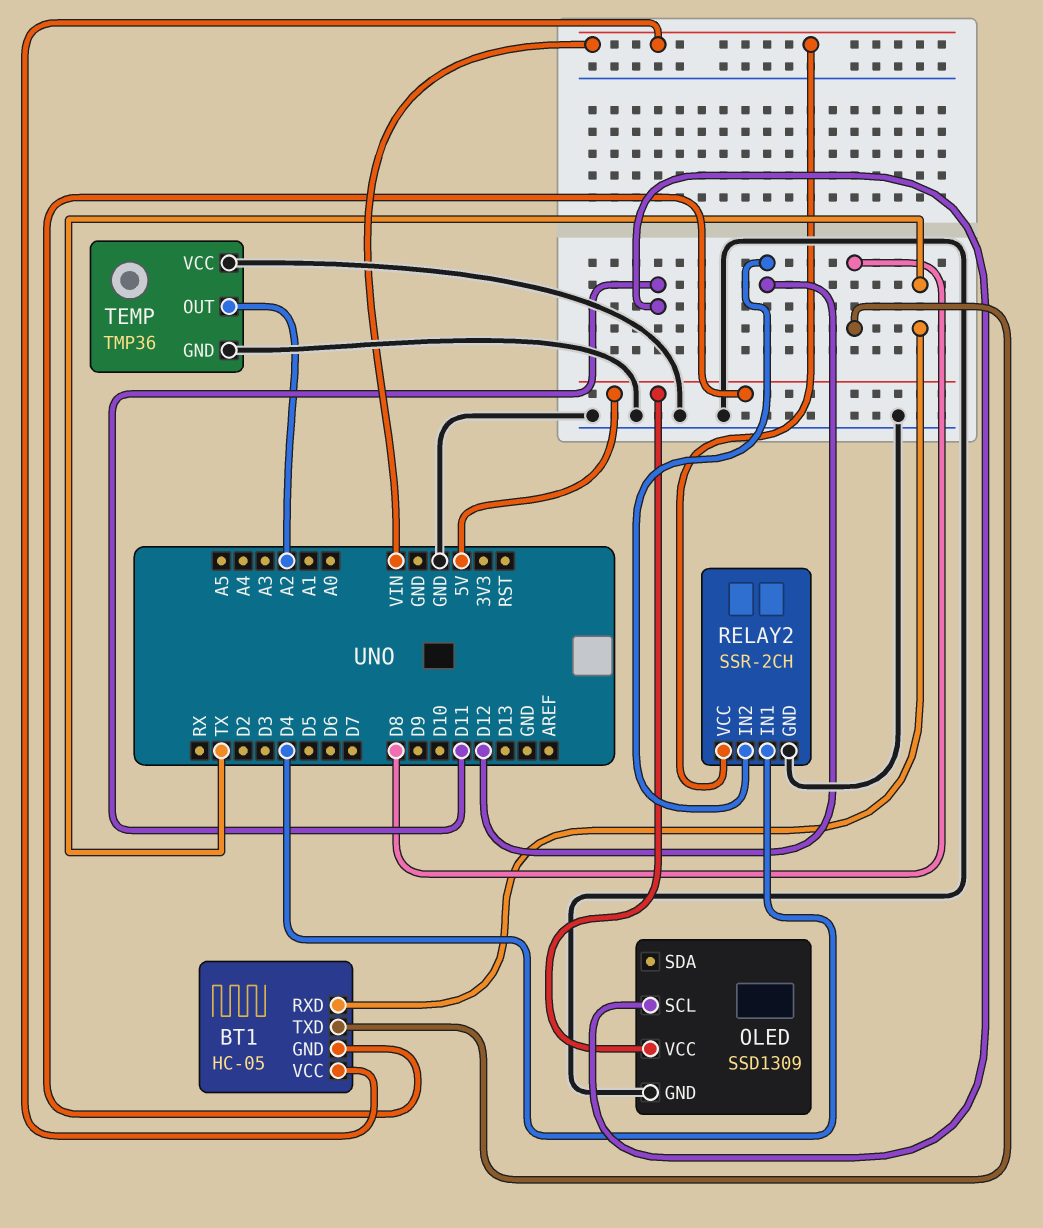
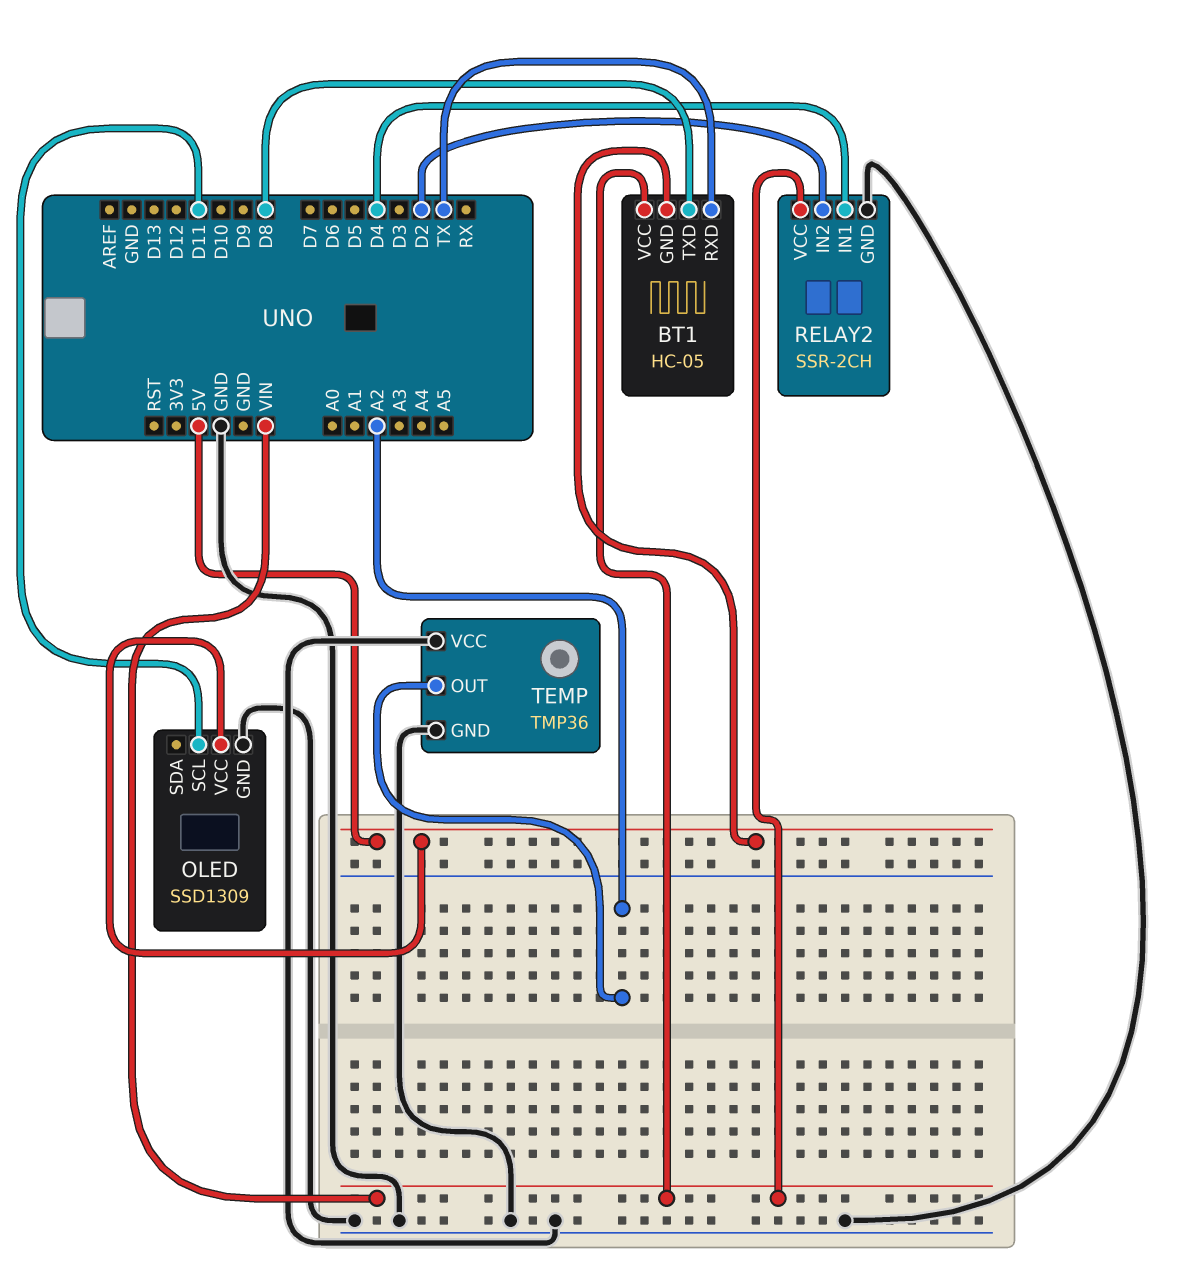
RELAY2 pin IN2: D12 -> D2

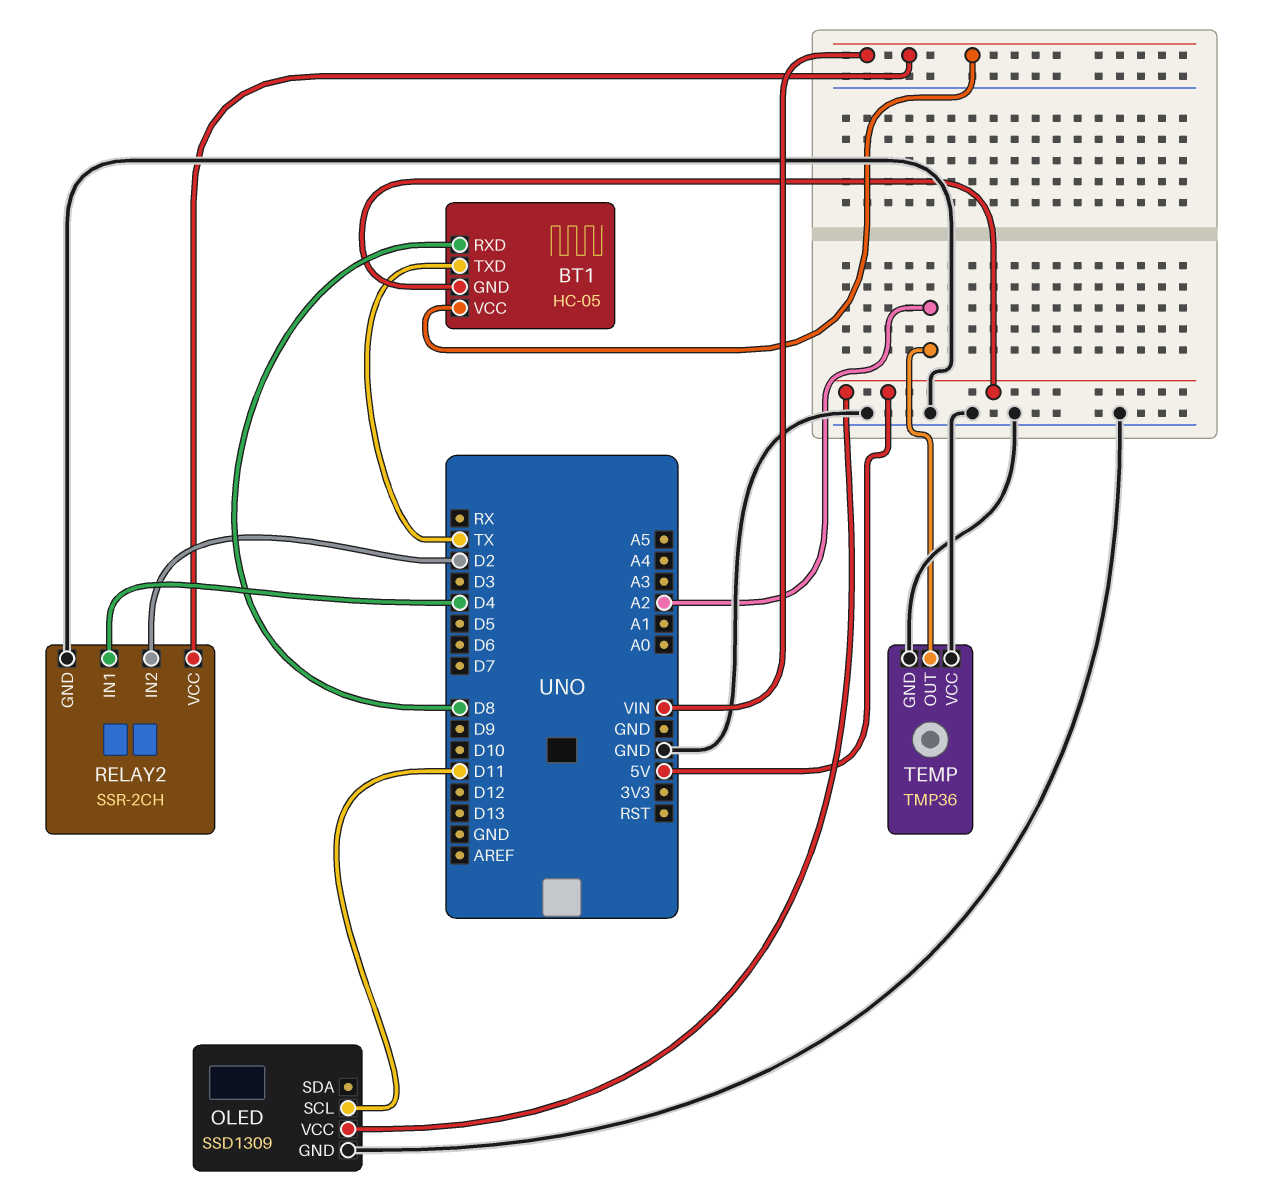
BT1 pin RXD: TX -> D8
BT1 pin TXD: D8 -> TX

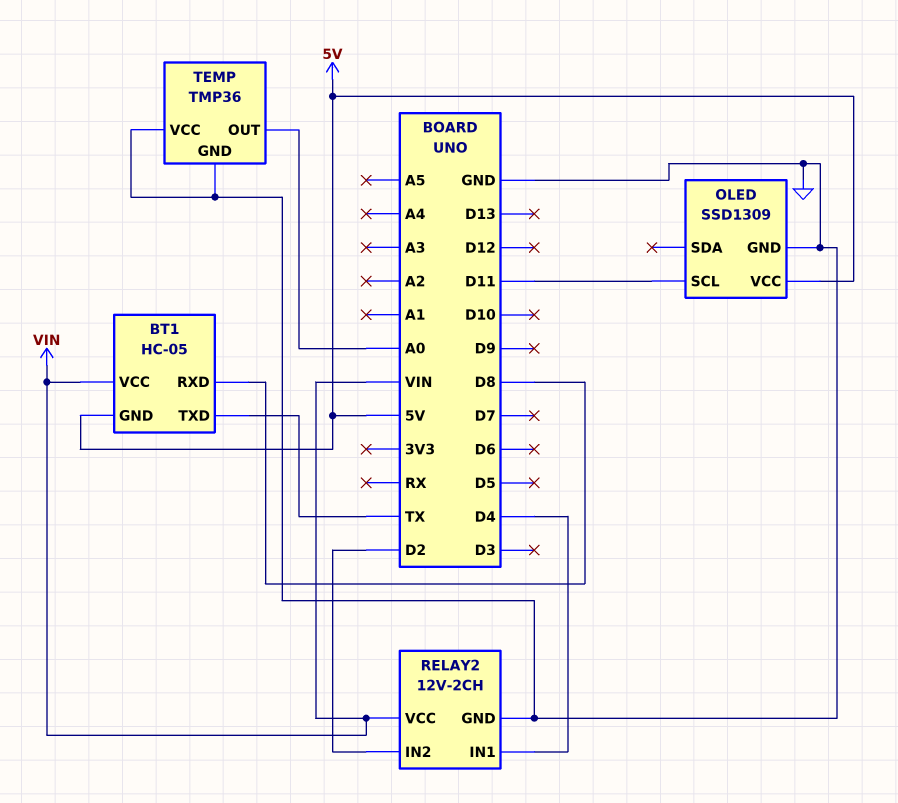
RELAY2: SSR-2CH -> 12V-2CH
TEMP pin OUT: A2 -> A0

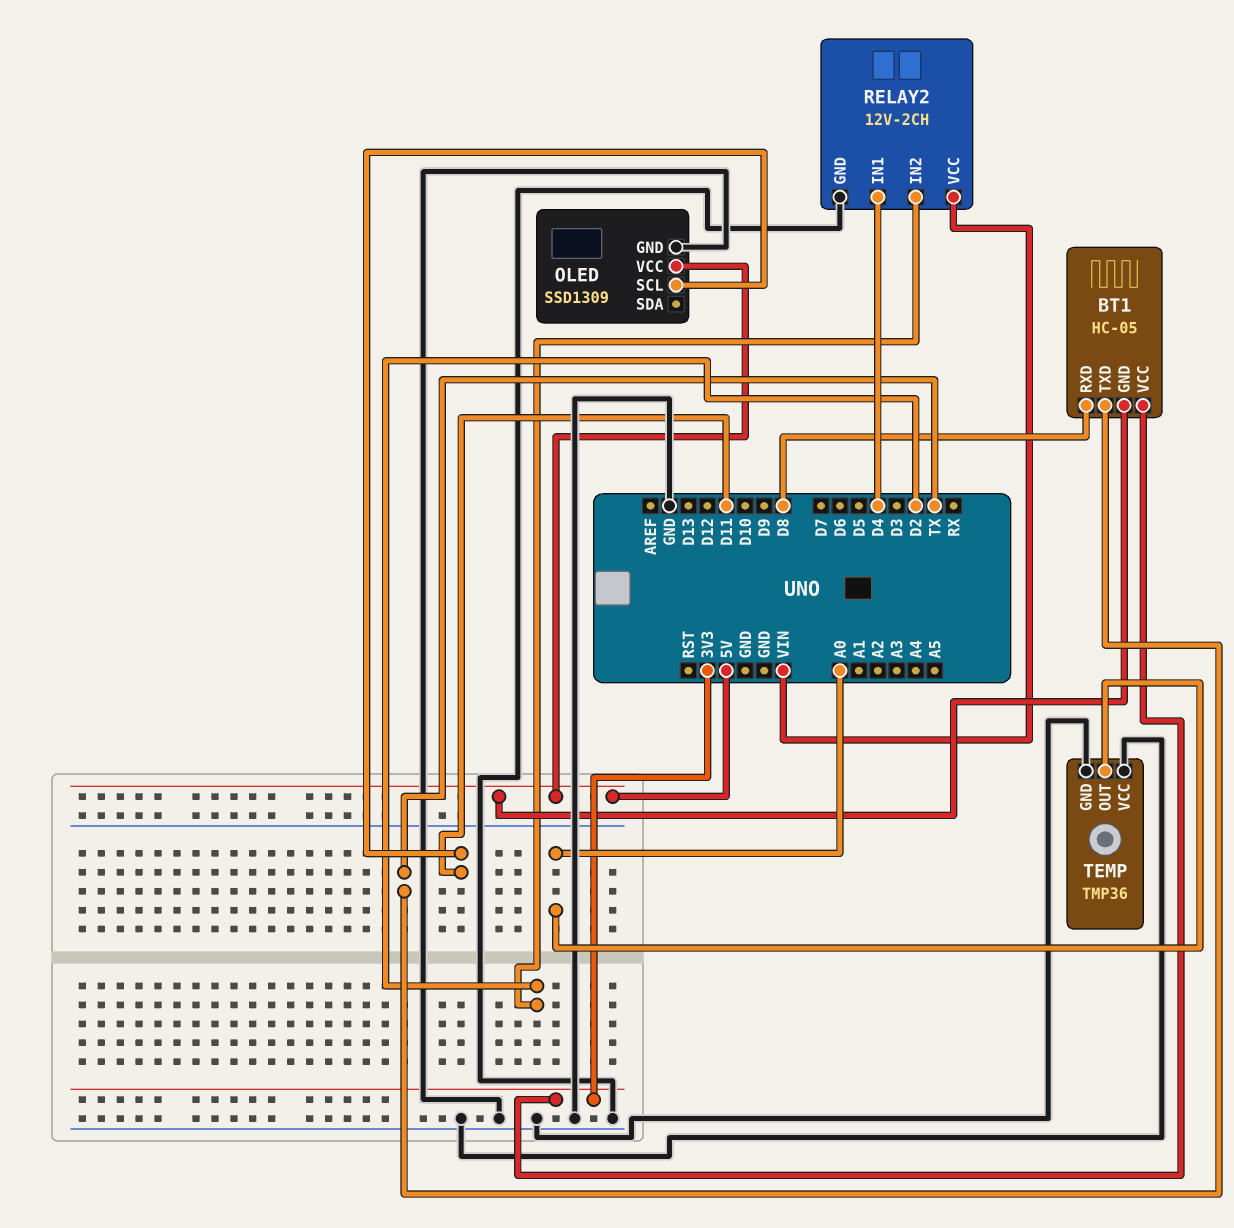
BT1 pin VCC: VIN -> 3V3

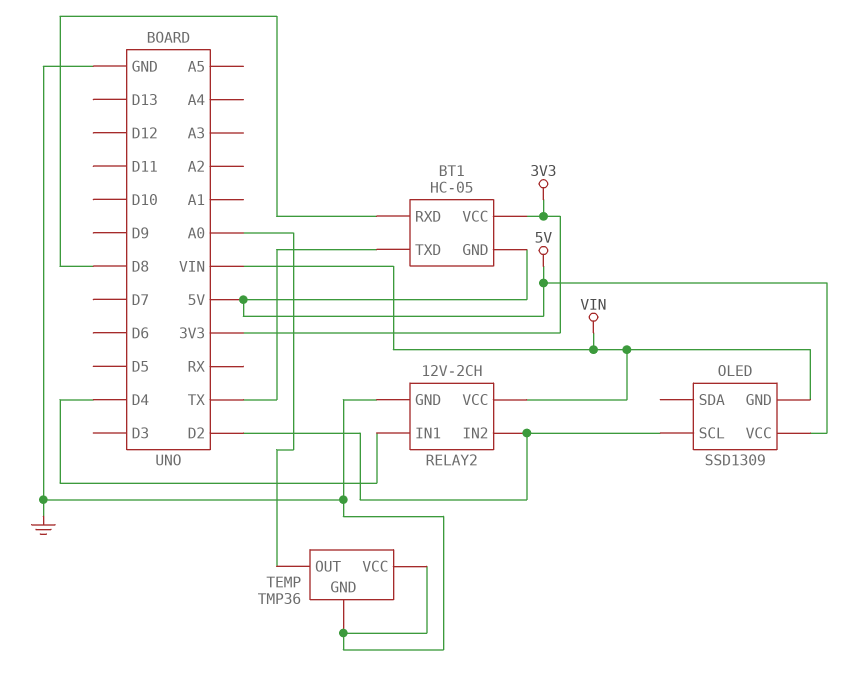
OLED pin GND: GND -> VIN
OLED pin SCL: D11 -> D2

